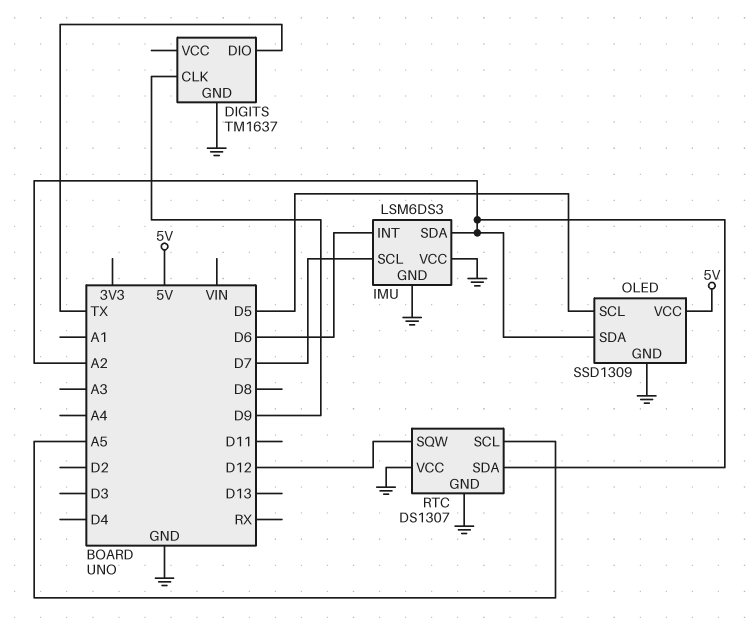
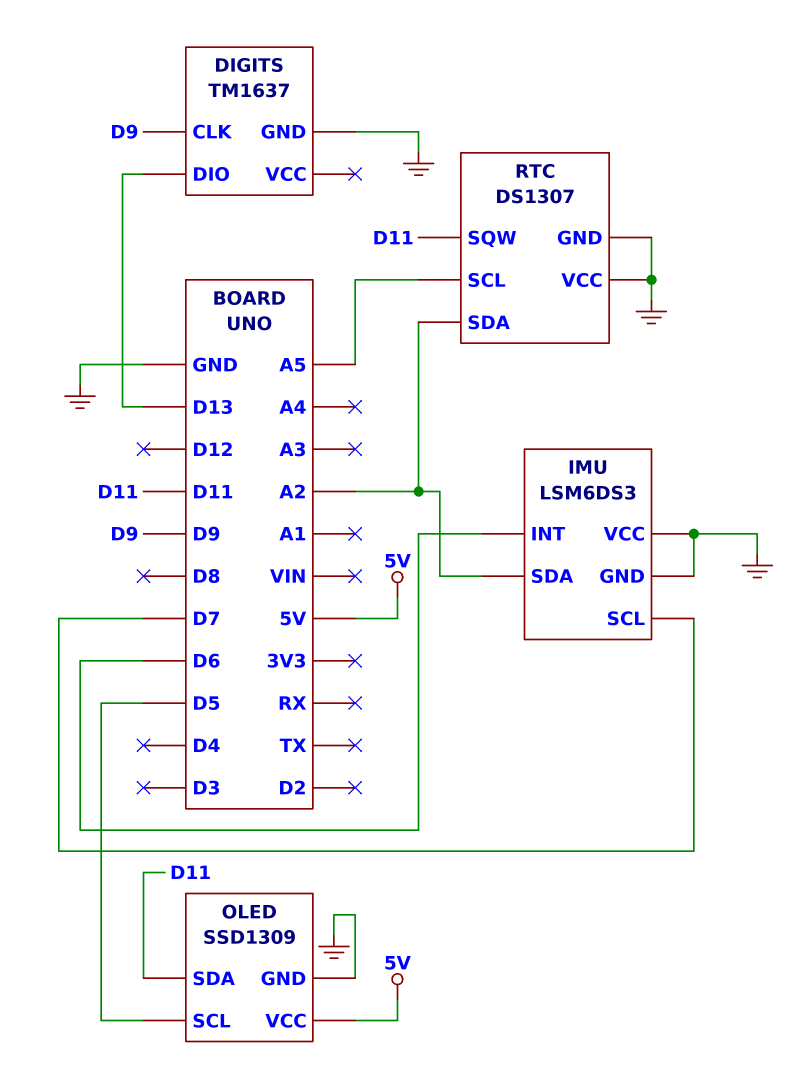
DIGITS pin DIO: TX -> D13
OLED pin SDA: A2 -> D11
RTC pin SQW: D12 -> D11

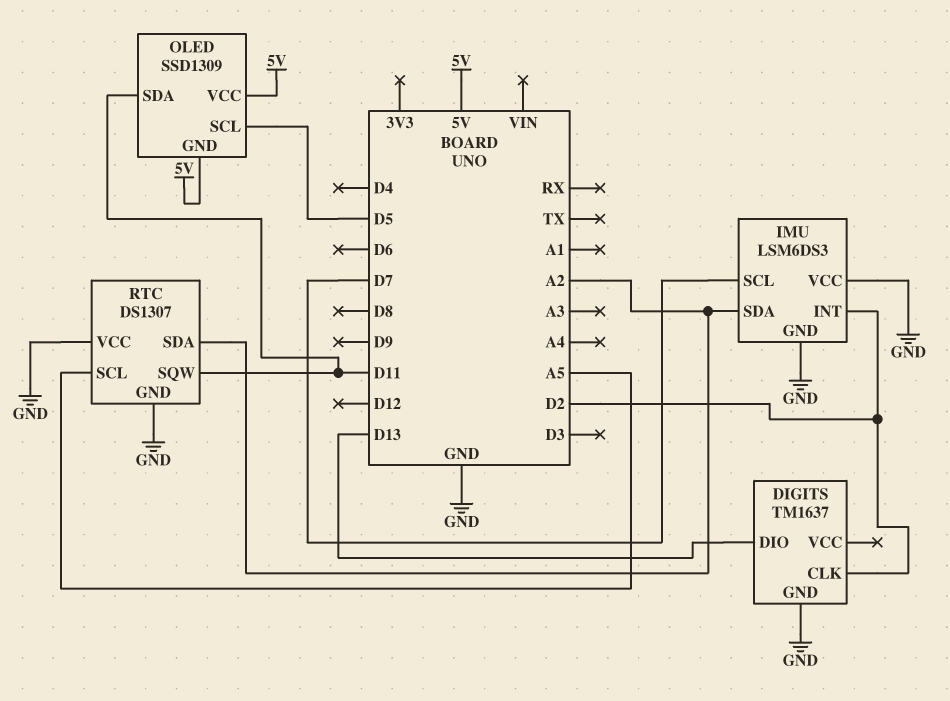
DIGITS pin CLK: D9 -> D2
IMU pin INT: D6 -> D2
OLED pin GND: GND -> 5V

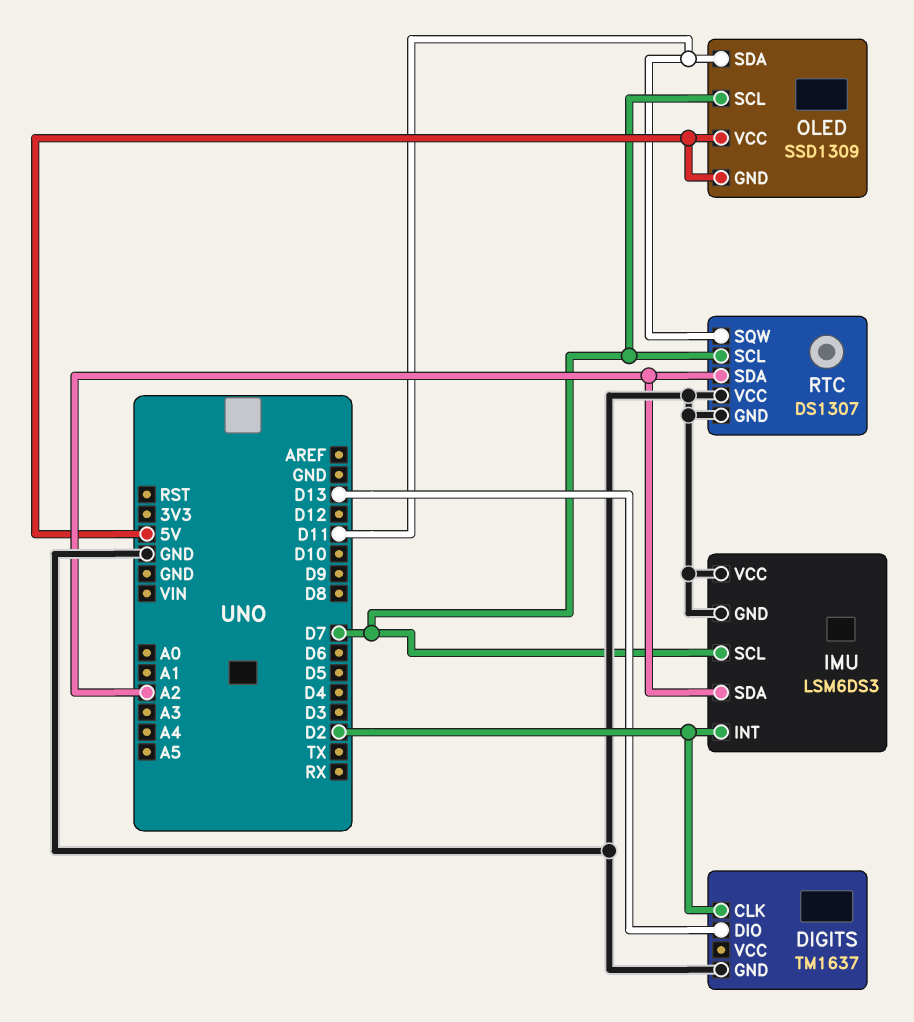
OLED pin SCL: D5 -> D7
RTC pin SCL: A5 -> D7

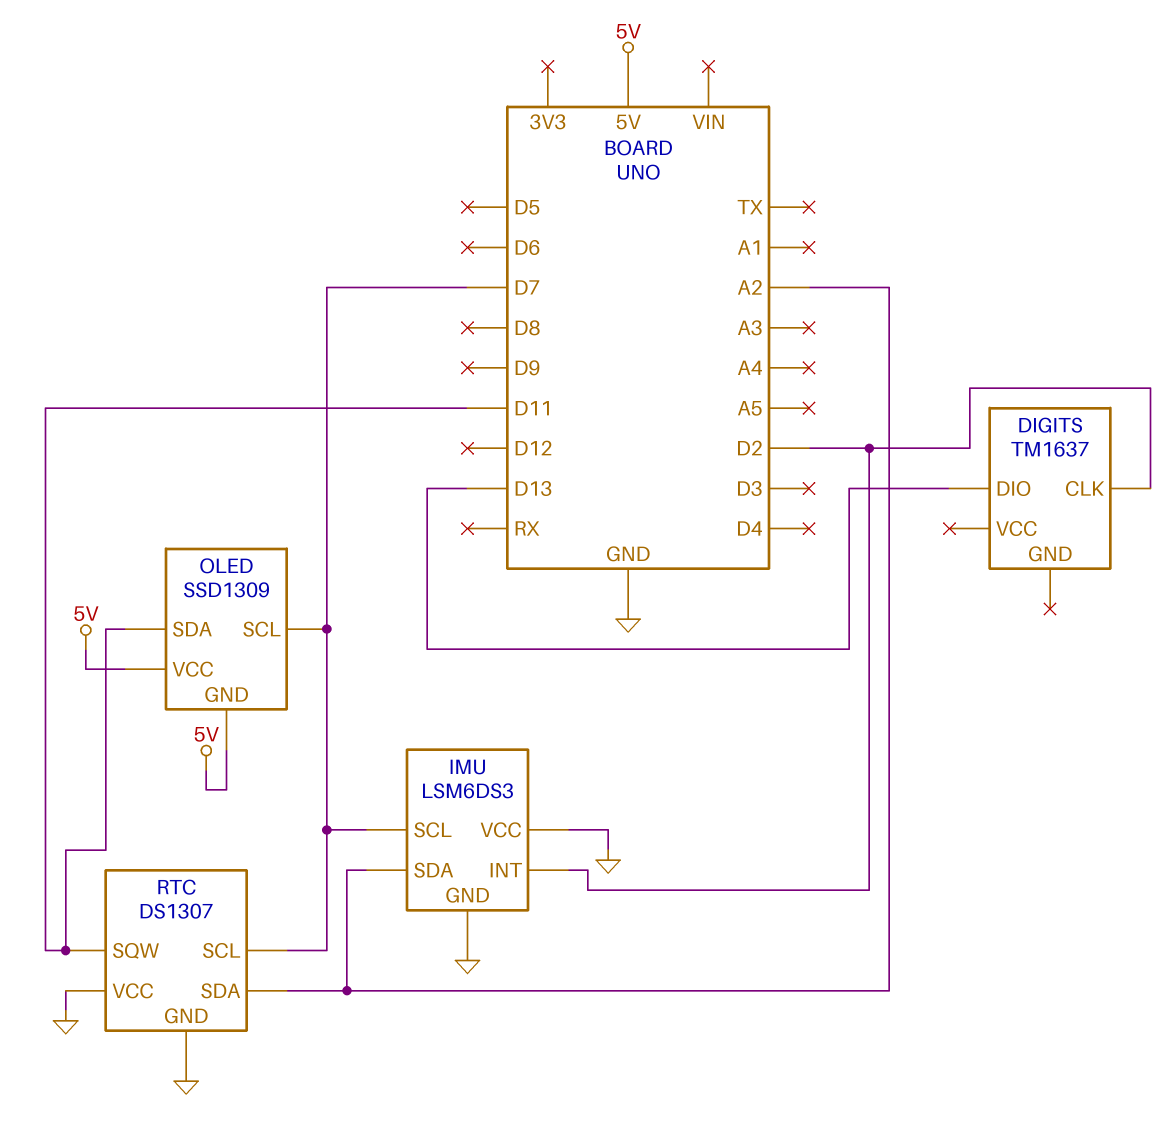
DIGITS pin GND: GND -> none

